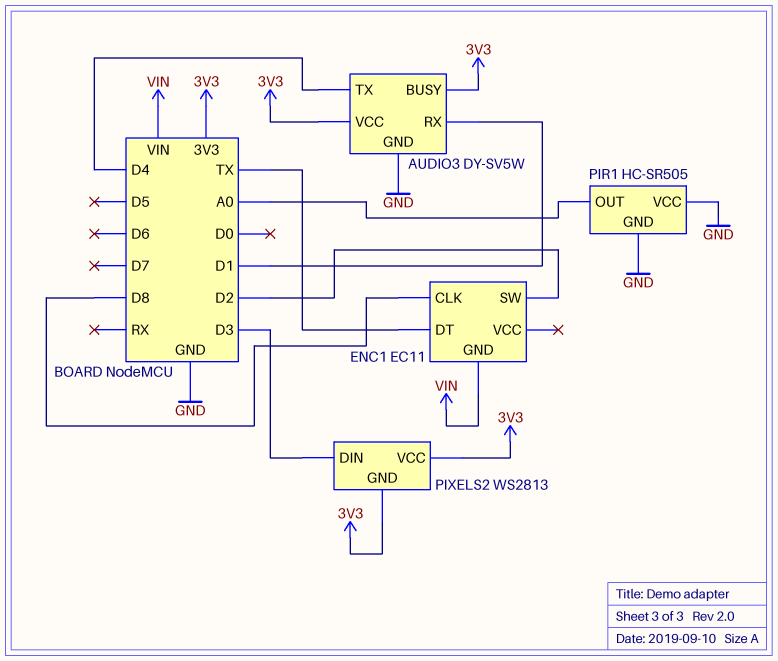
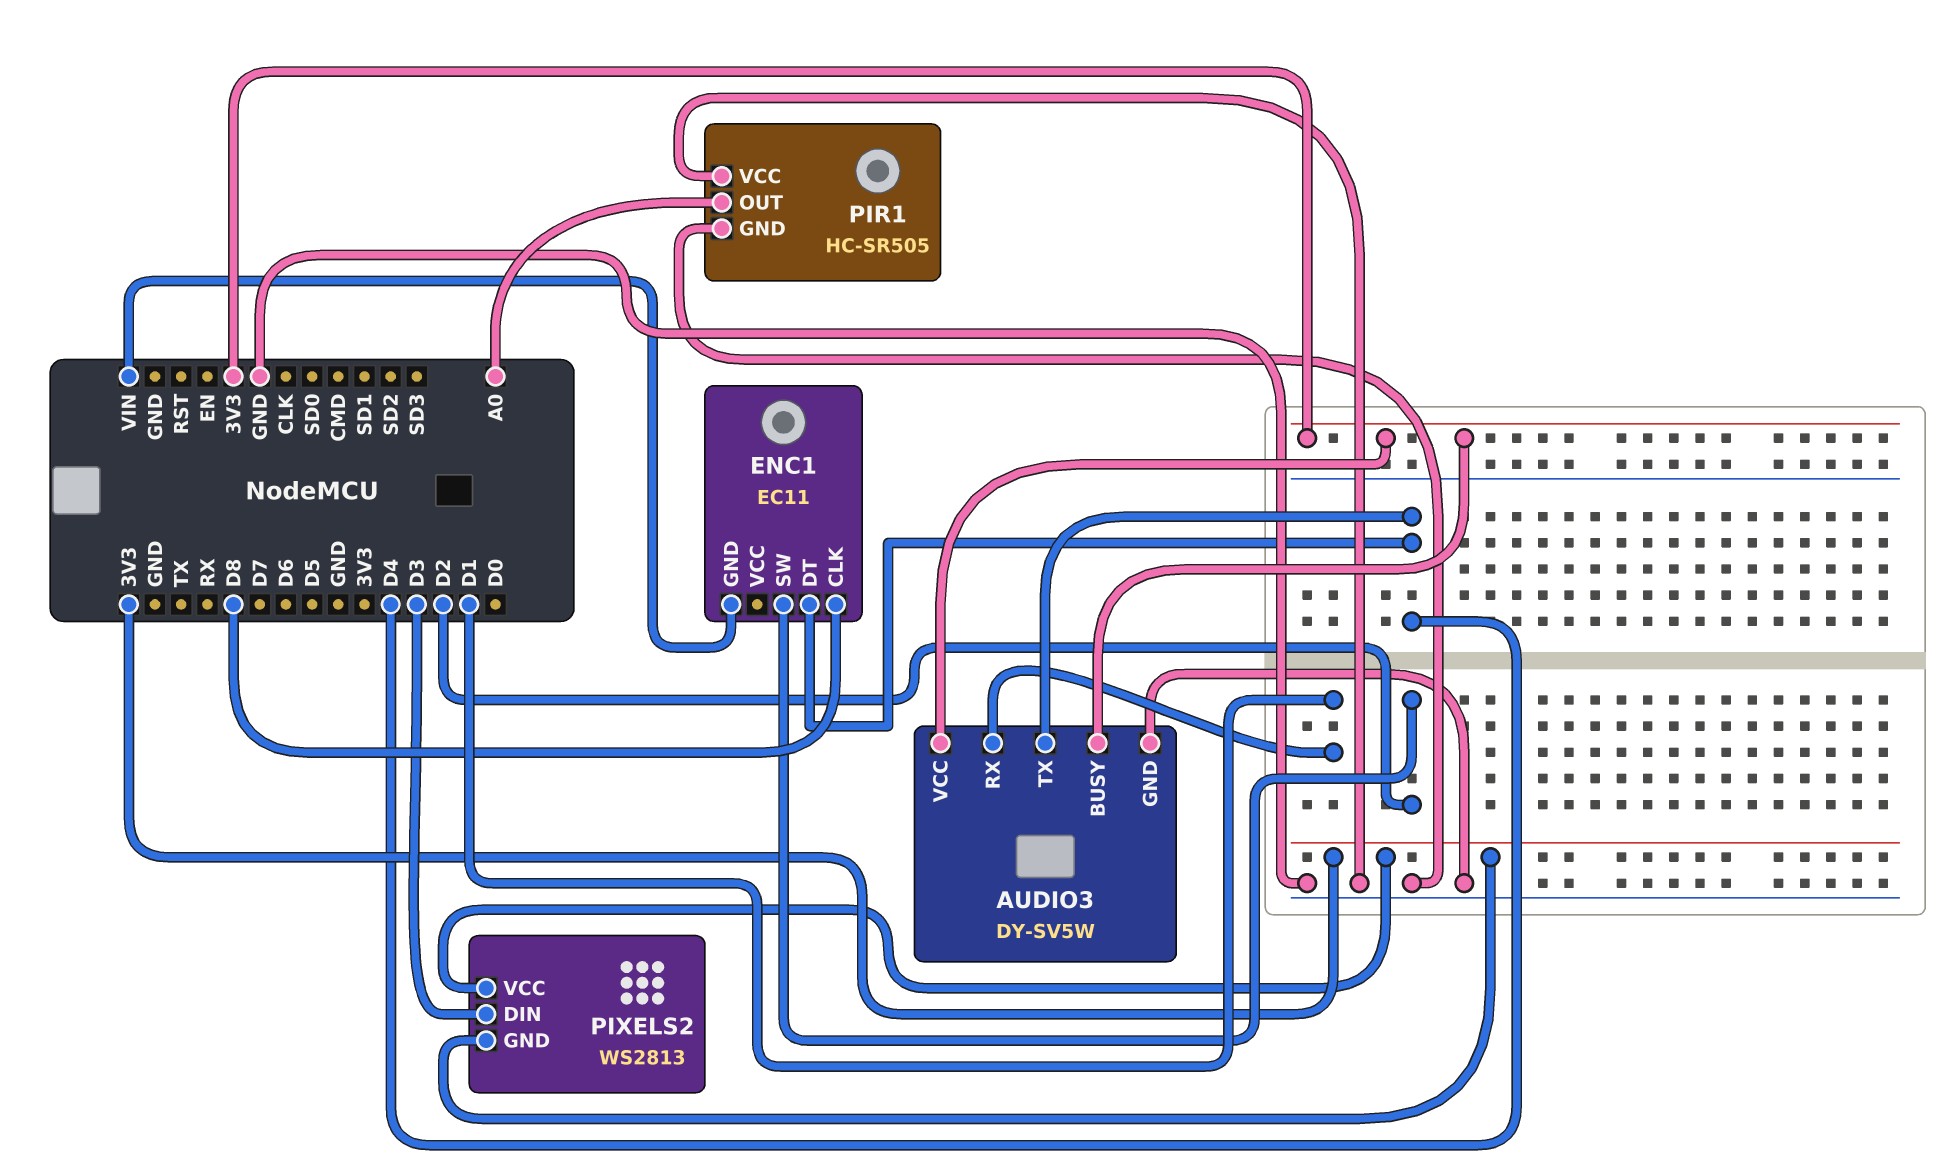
ENC1 pin DT: TX -> D4

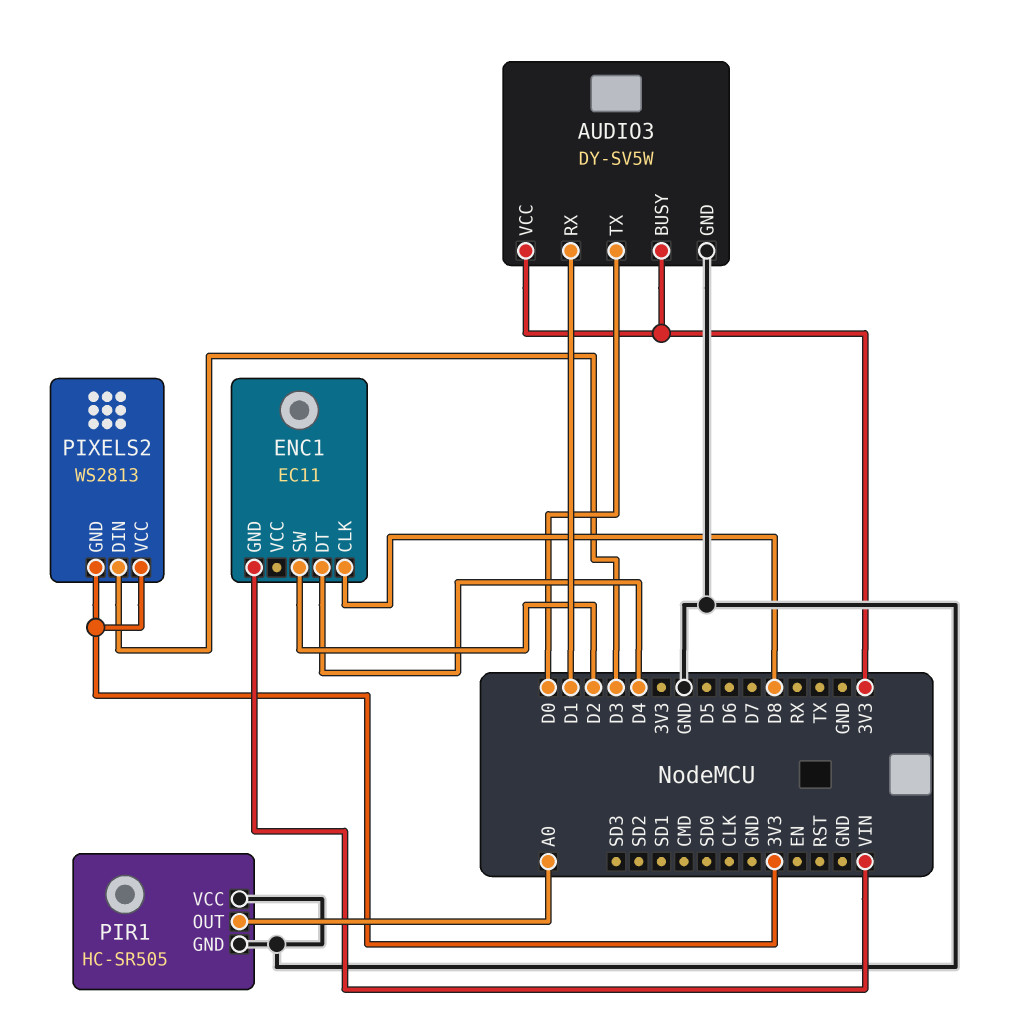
AUDIO3 pin TX: D4 -> D0

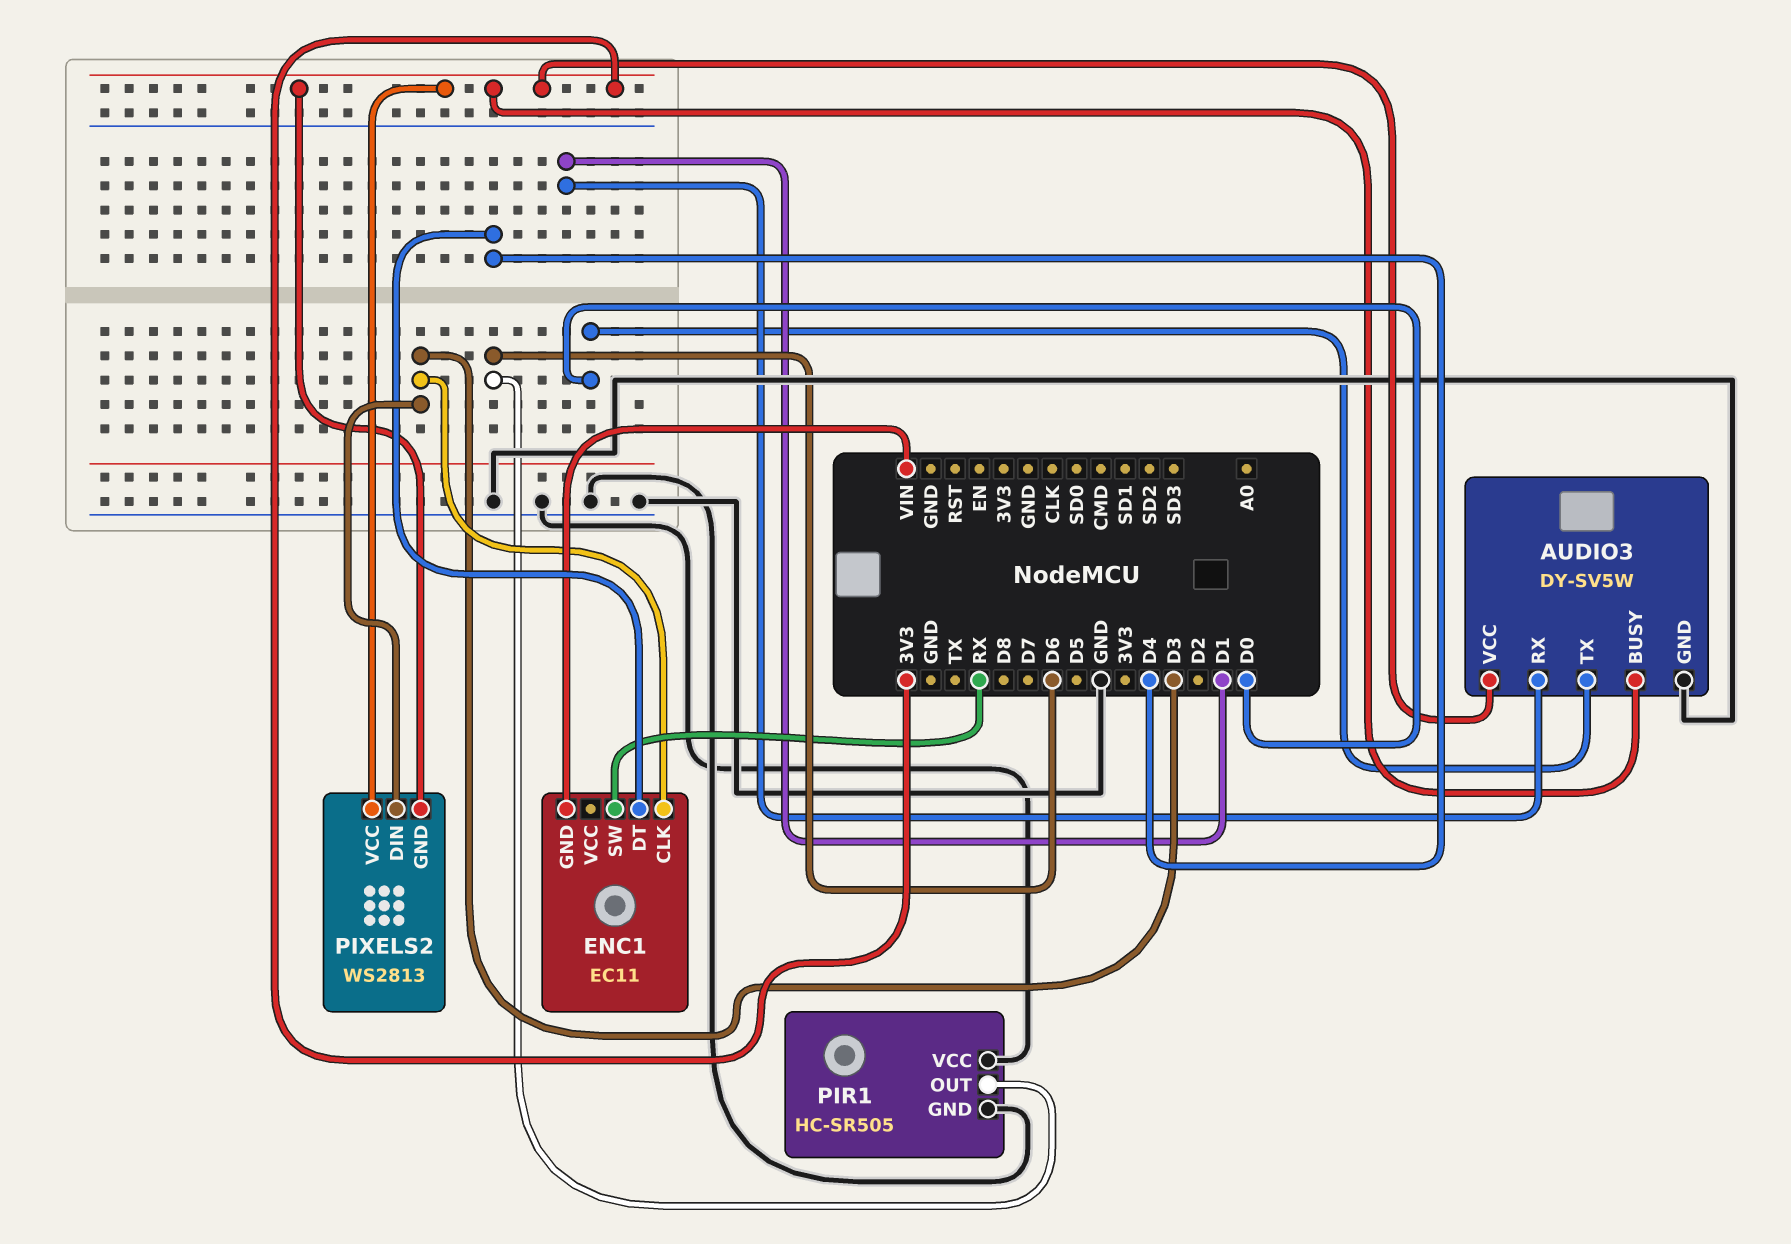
ENC1 pin CLK: D8 -> D3
ENC1 pin SW: D2 -> RX
PIR1 pin OUT: A0 -> D6

